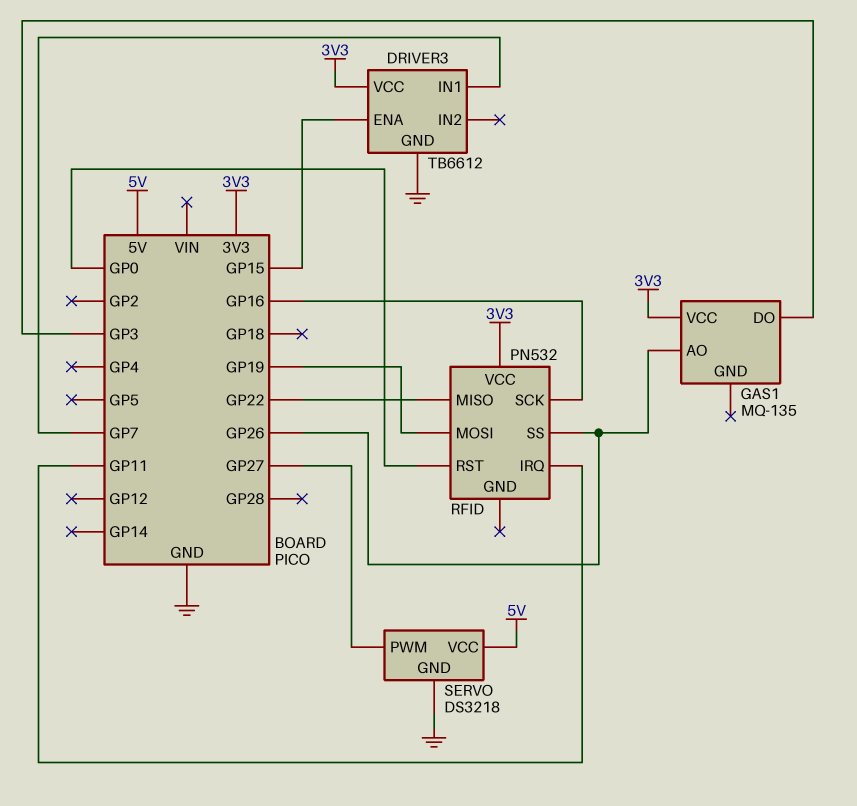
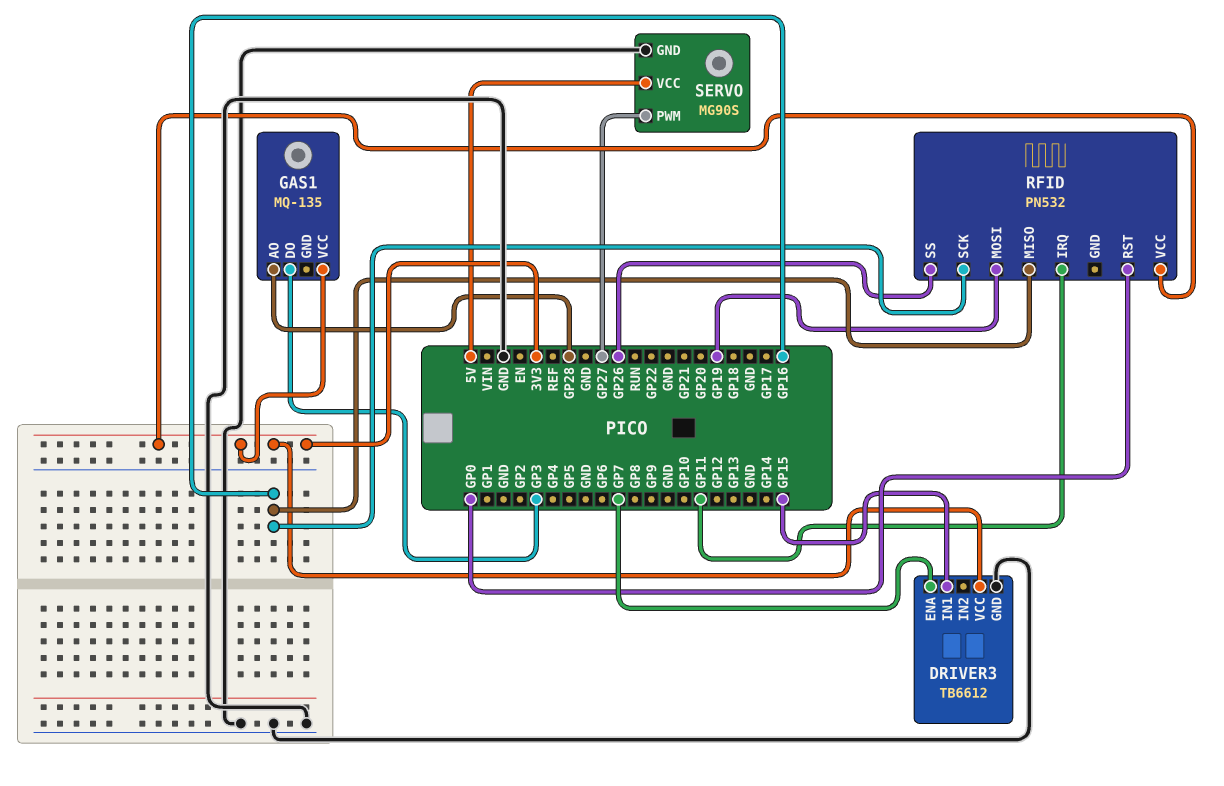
DRIVER3 pin ENA: GP15 -> GP7
DRIVER3 pin IN1: GP7 -> GP15
GAS1 pin AO: GP26 -> GP28
RFID pin MISO: GP22 -> GP16
SERVO: DS3218 -> MG90S

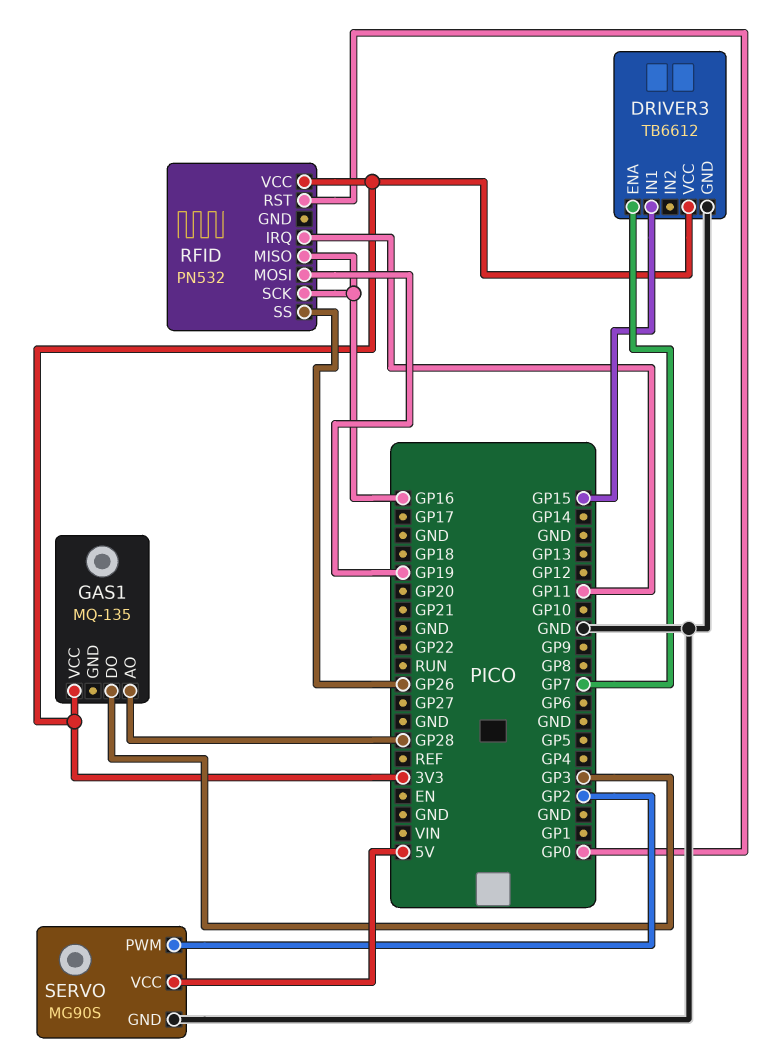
SERVO pin PWM: GP27 -> GP2

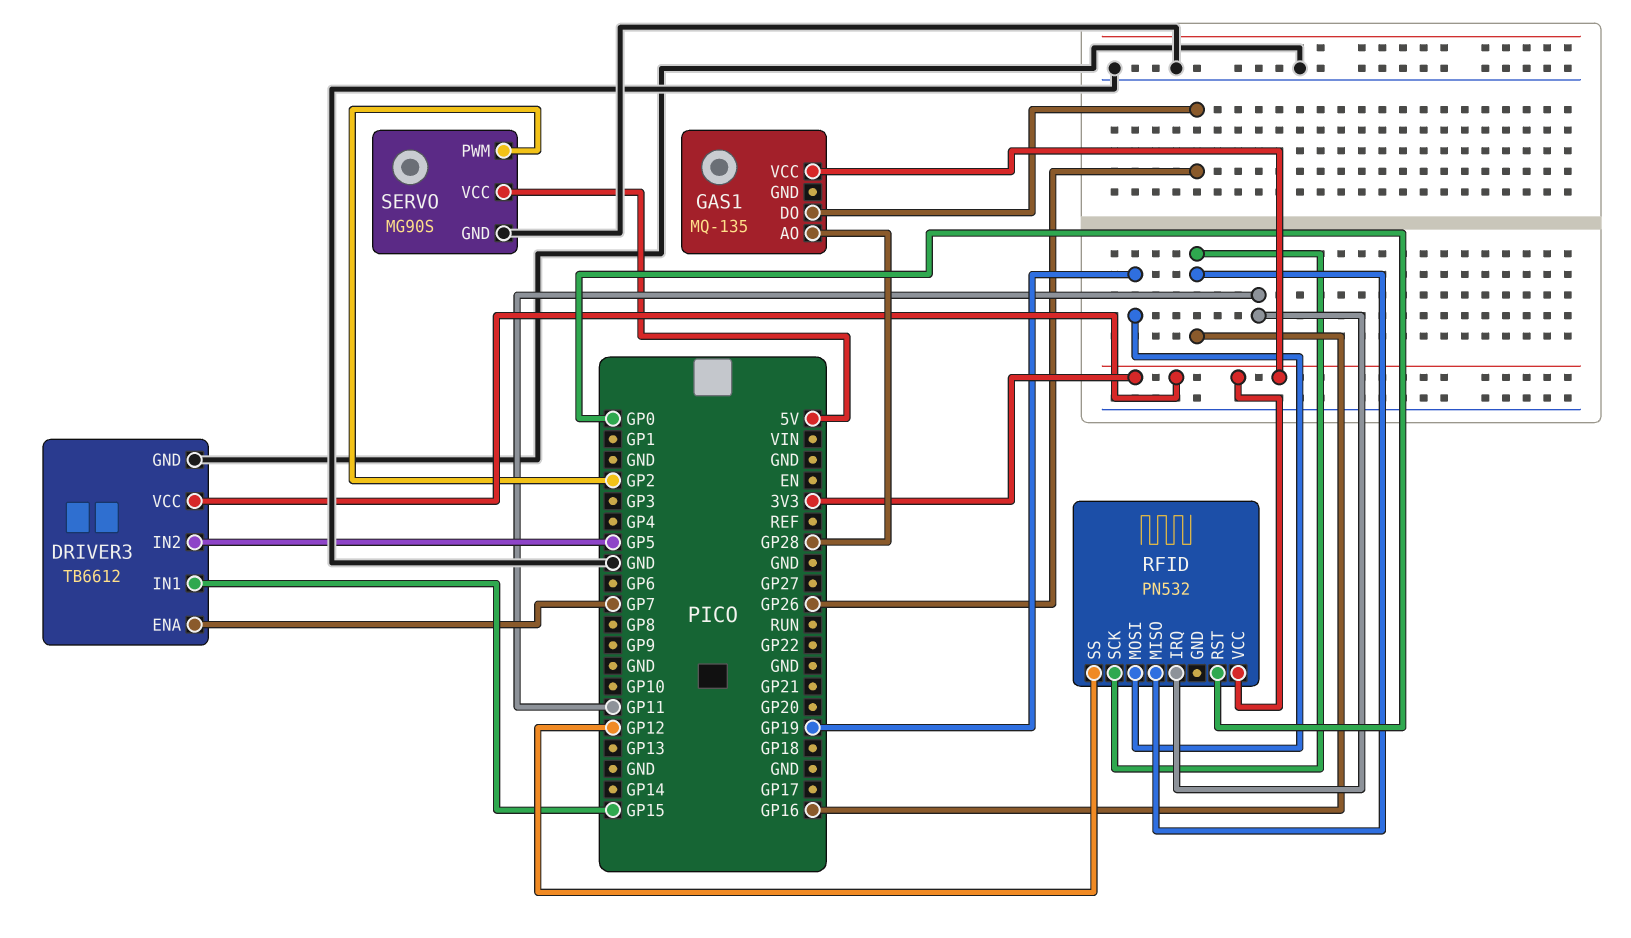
DRIVER3 pin IN2: none -> GP5
GAS1 pin DO: GP3 -> GP26
RFID pin SS: GP26 -> GP12

